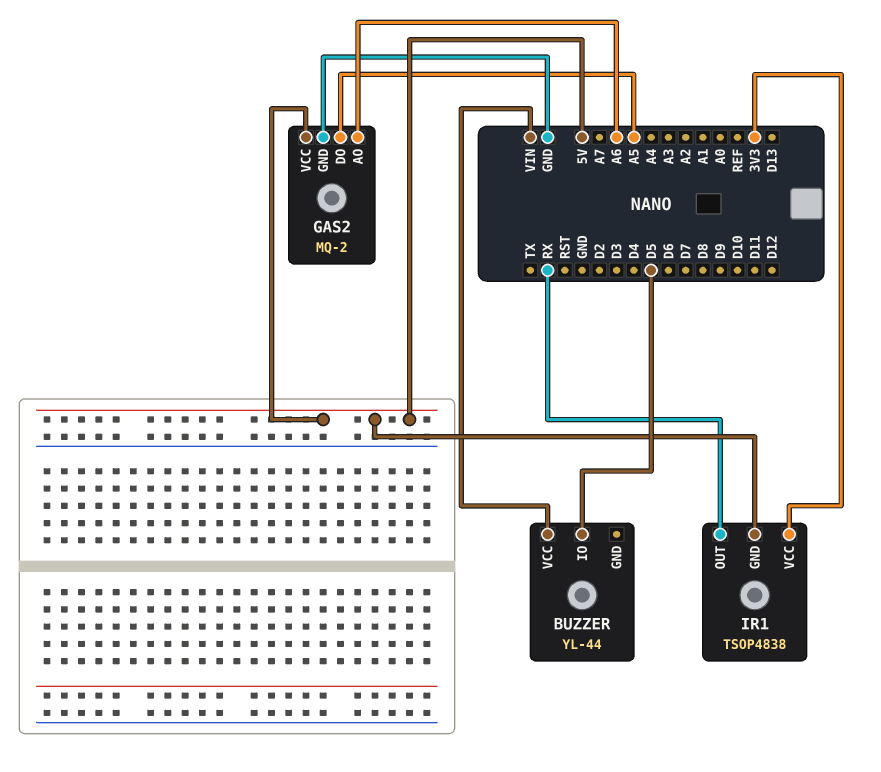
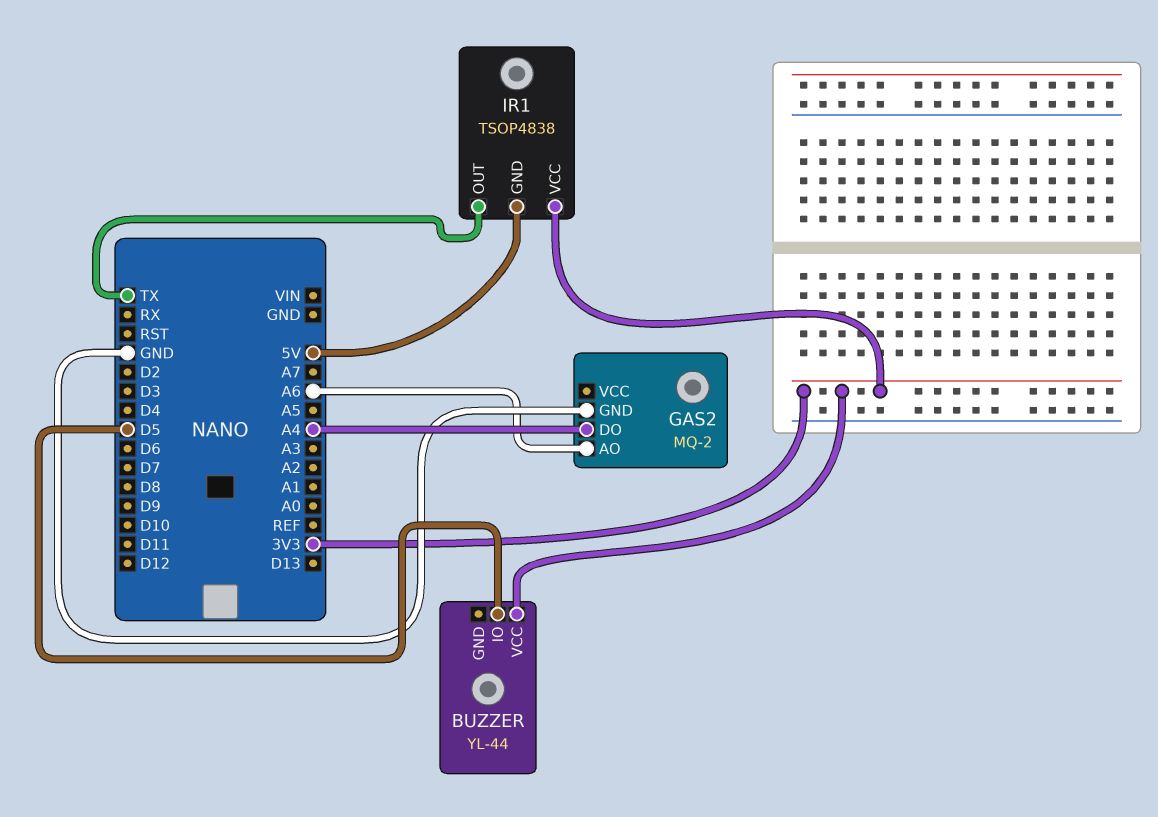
BUZZER pin VCC: VIN -> 3V3
GAS2 pin DO: A5 -> A4
GAS2 pin VCC: 5V -> none
IR1 pin OUT: RX -> TX

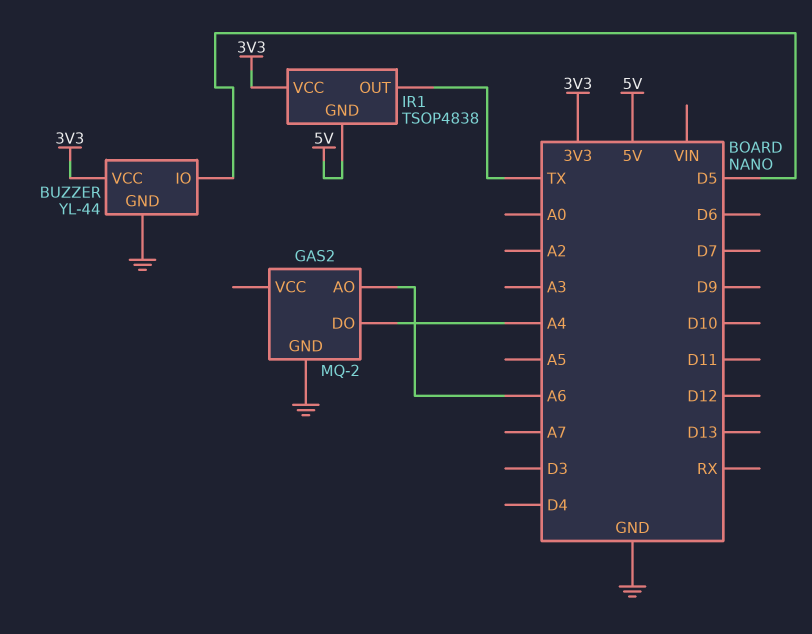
BUZZER pin GND: none -> GND

